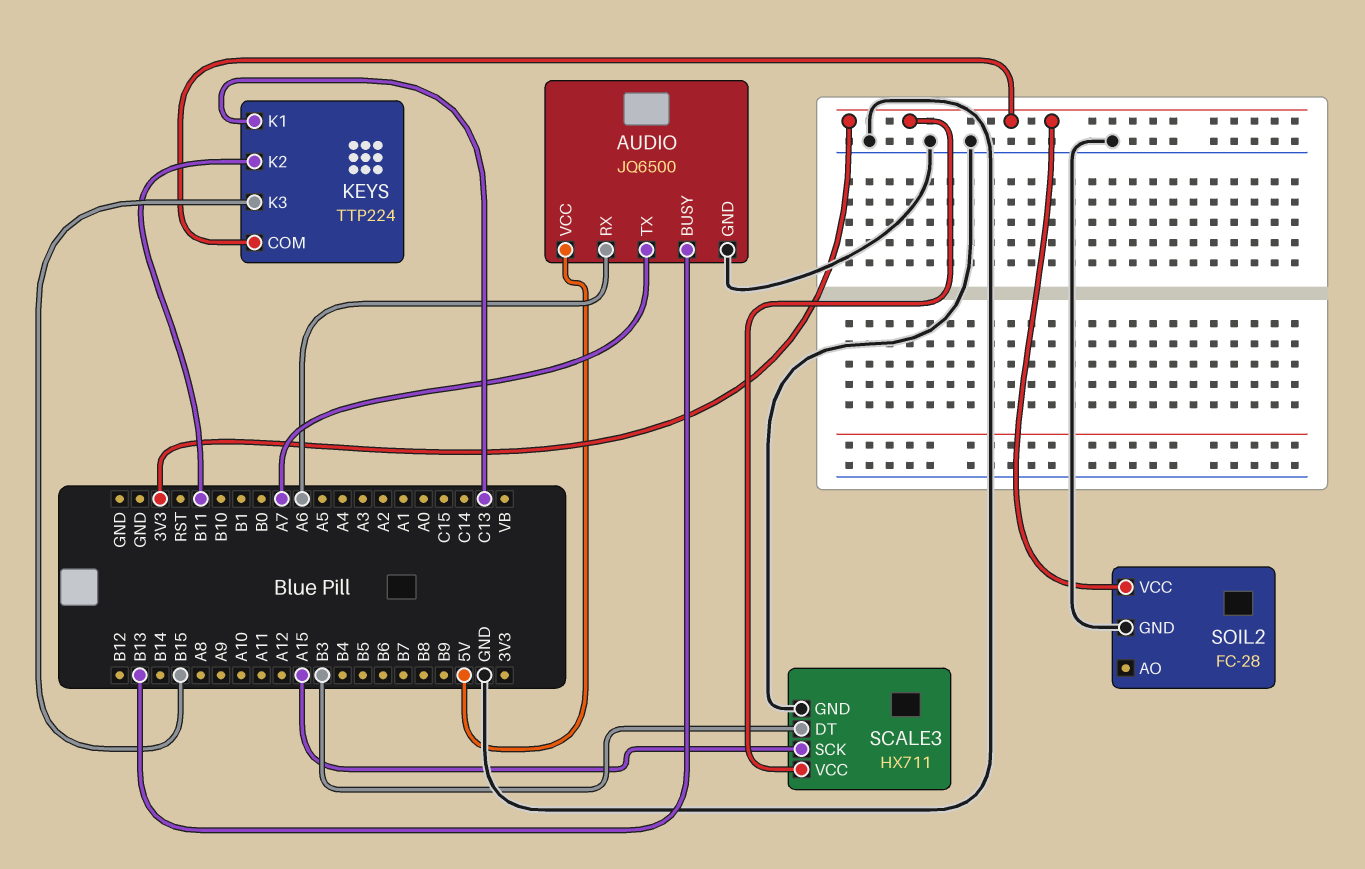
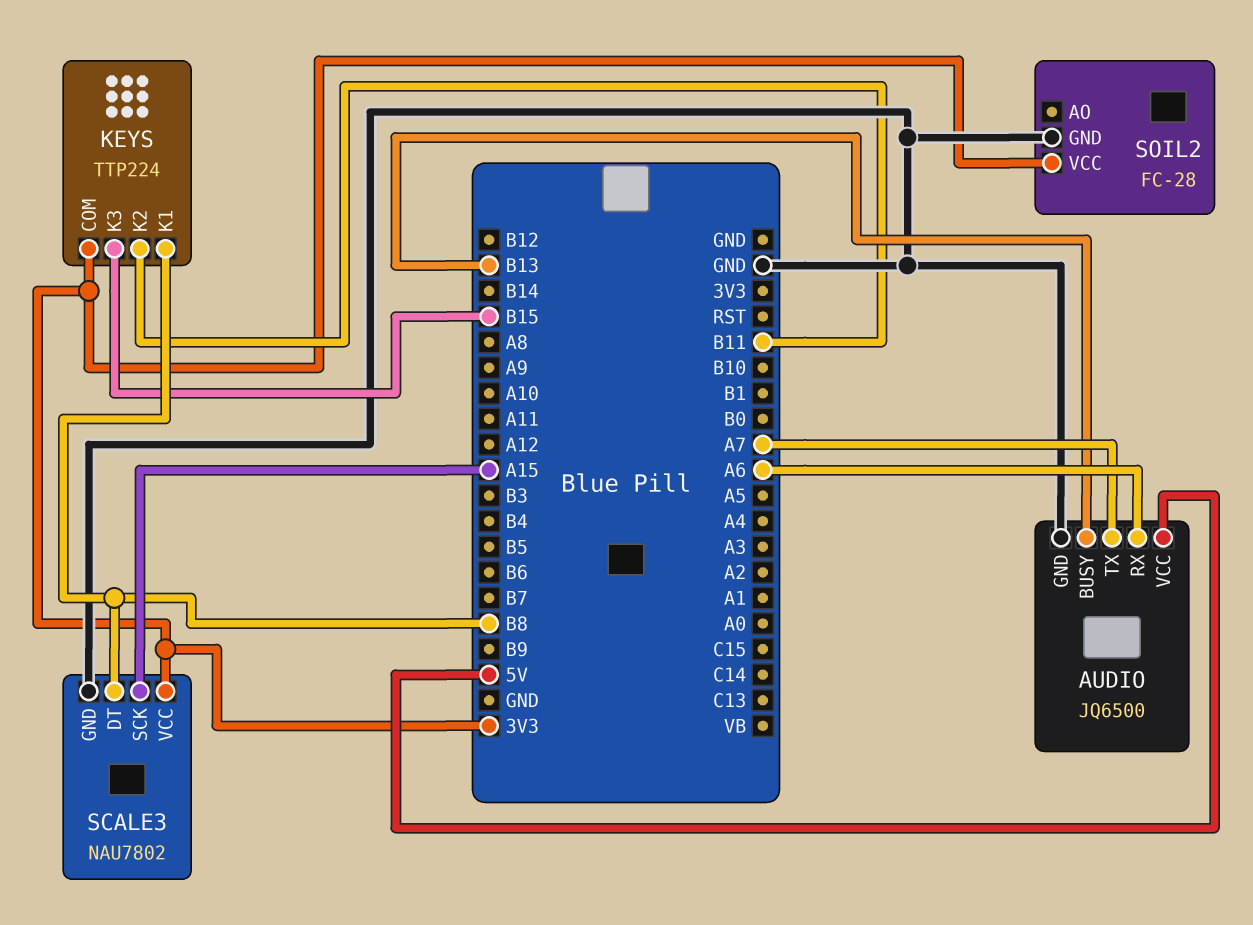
KEYS pin K1: C13 -> B8
SCALE3: HX711 -> NAU7802
SCALE3 pin DT: B3 -> B8

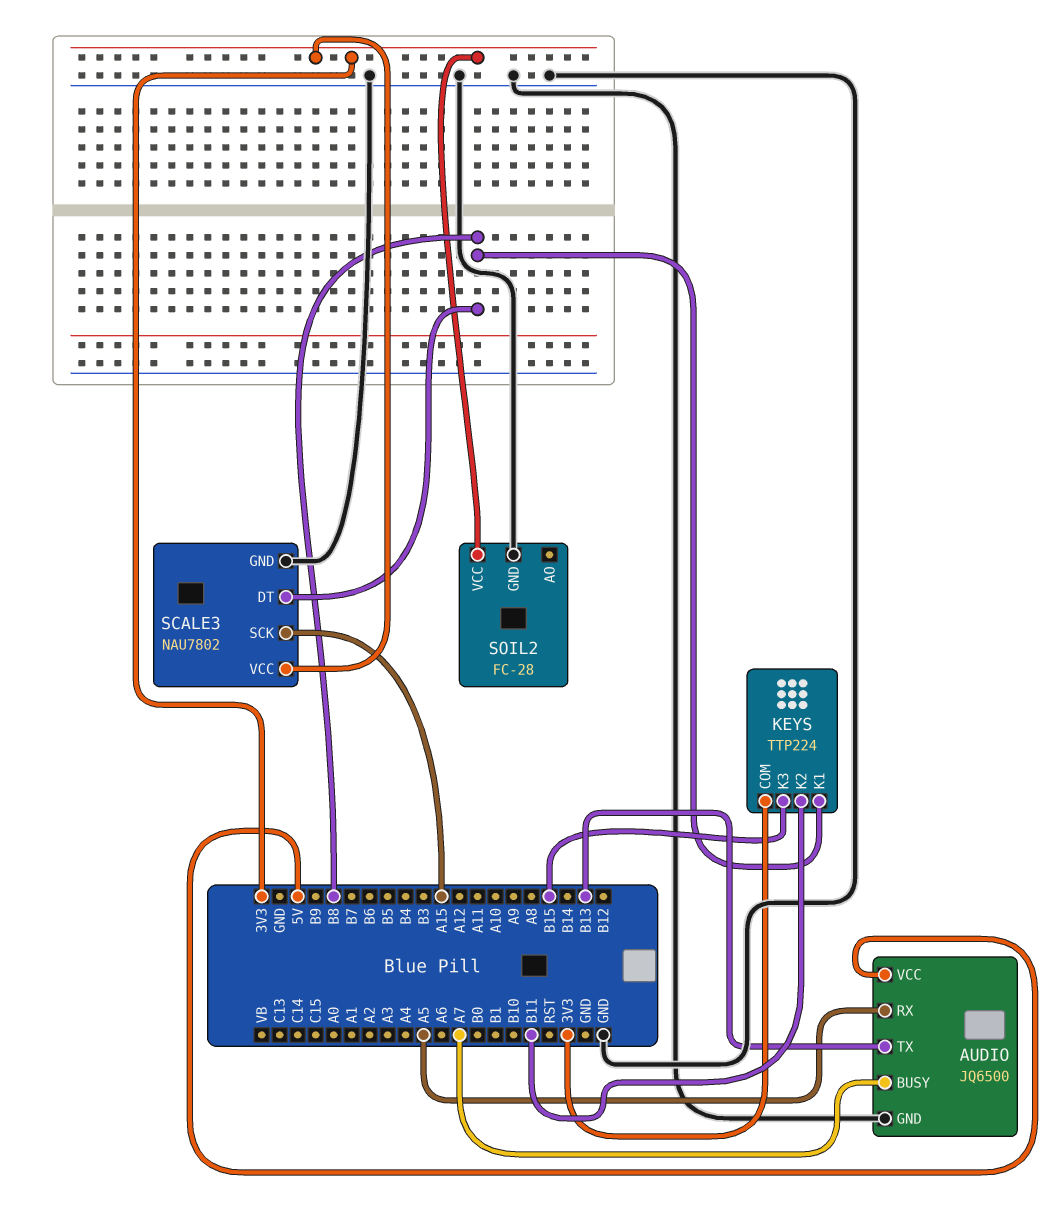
AUDIO pin BUSY: B13 -> A7
AUDIO pin RX: A6 -> A5
AUDIO pin TX: A7 -> B13

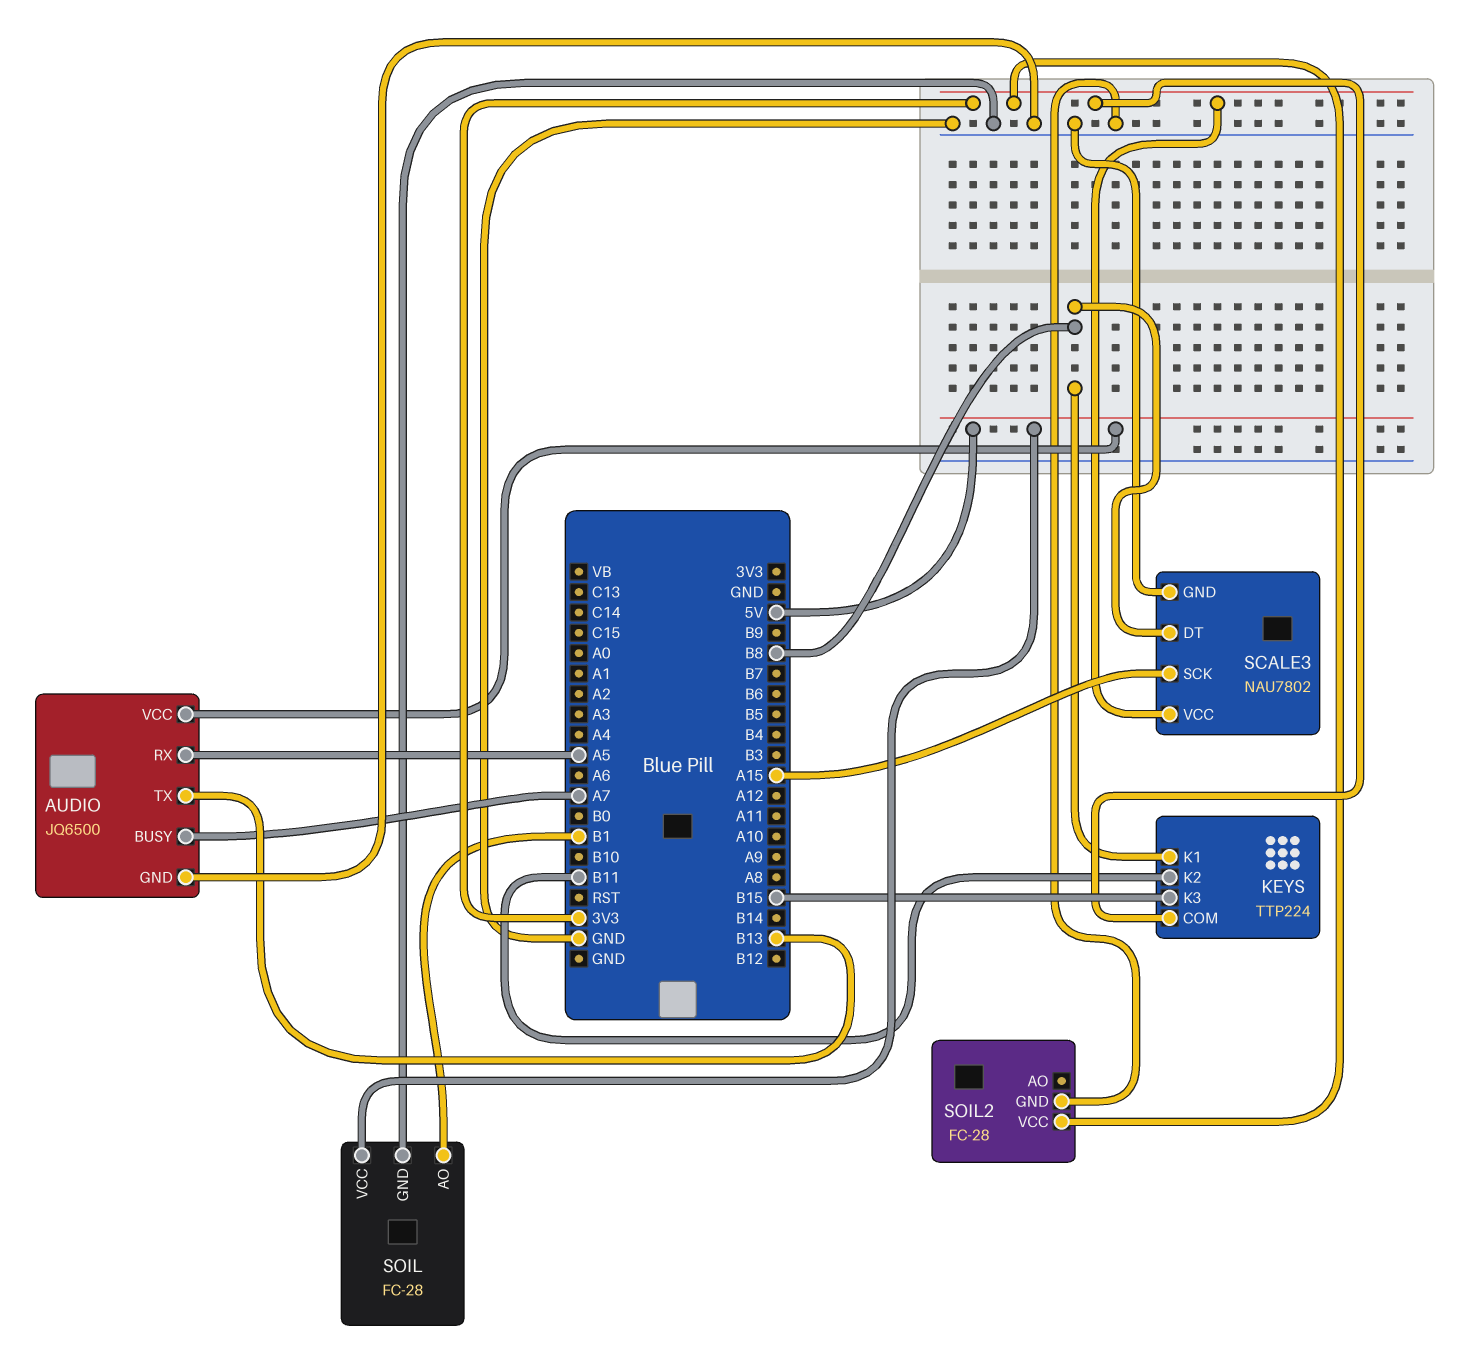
SOIL: none -> FC-28
SOIL pin AO: none -> B1
SOIL pin GND: none -> GND
SOIL pin VCC: none -> 5V

